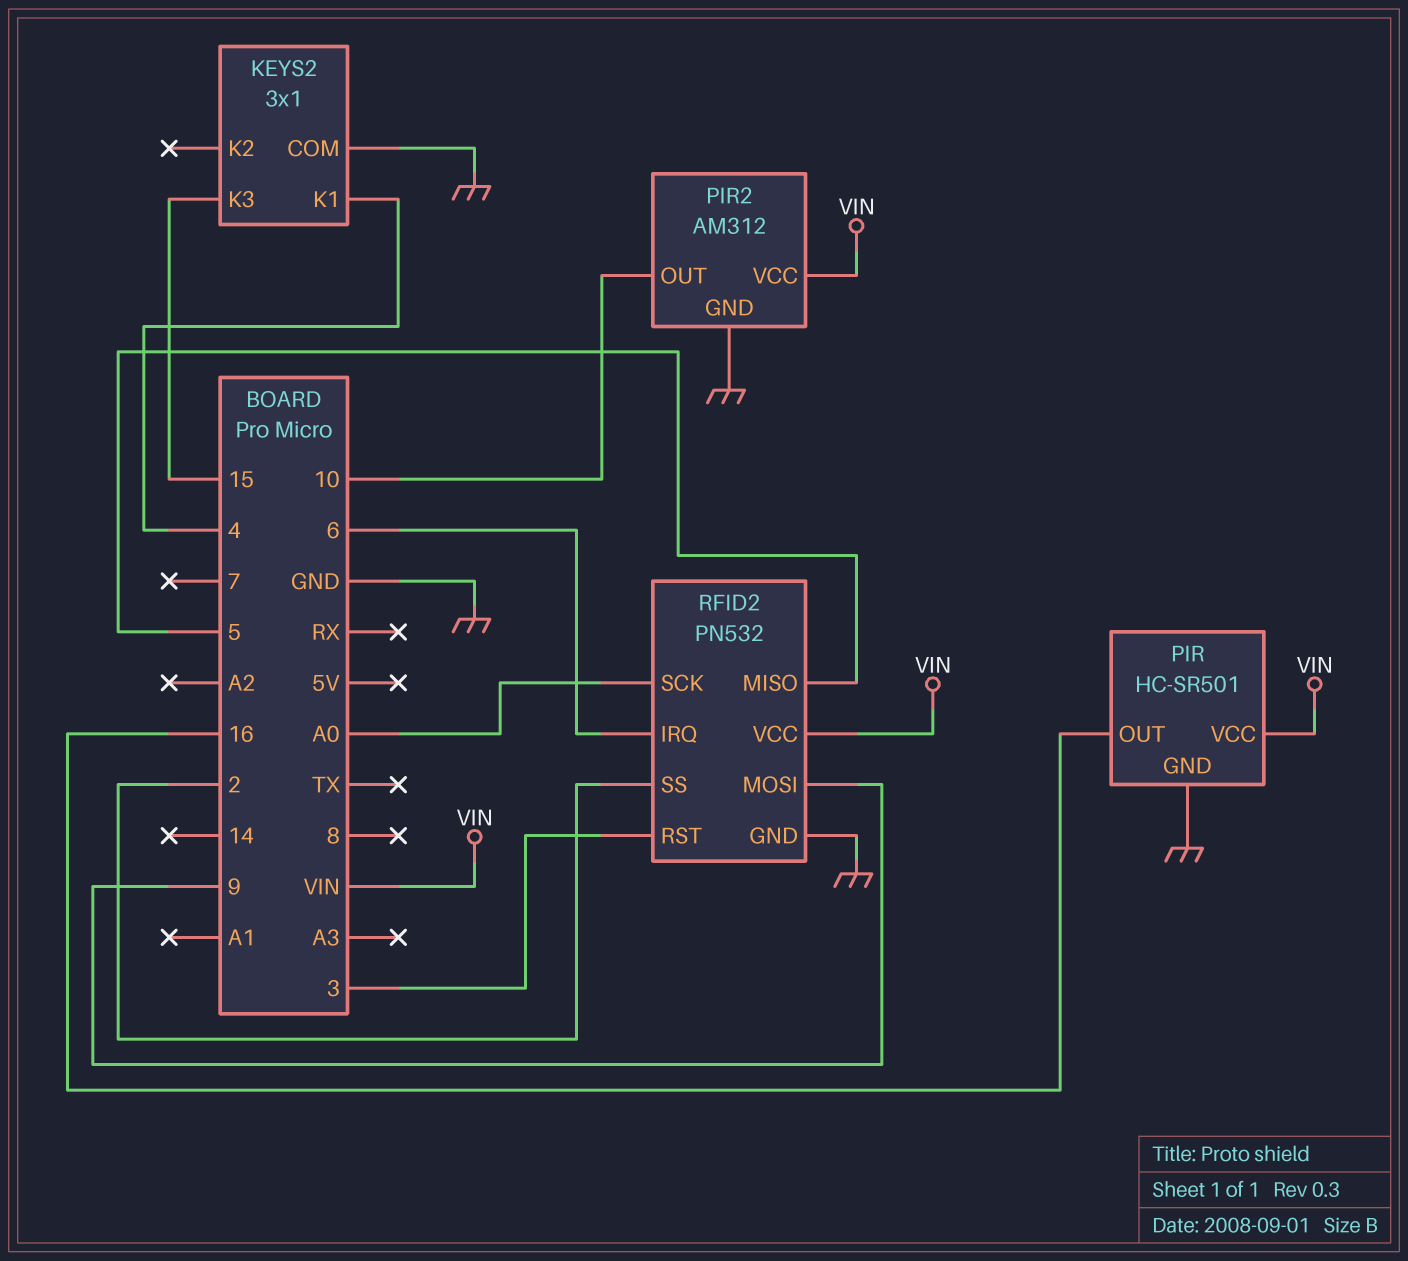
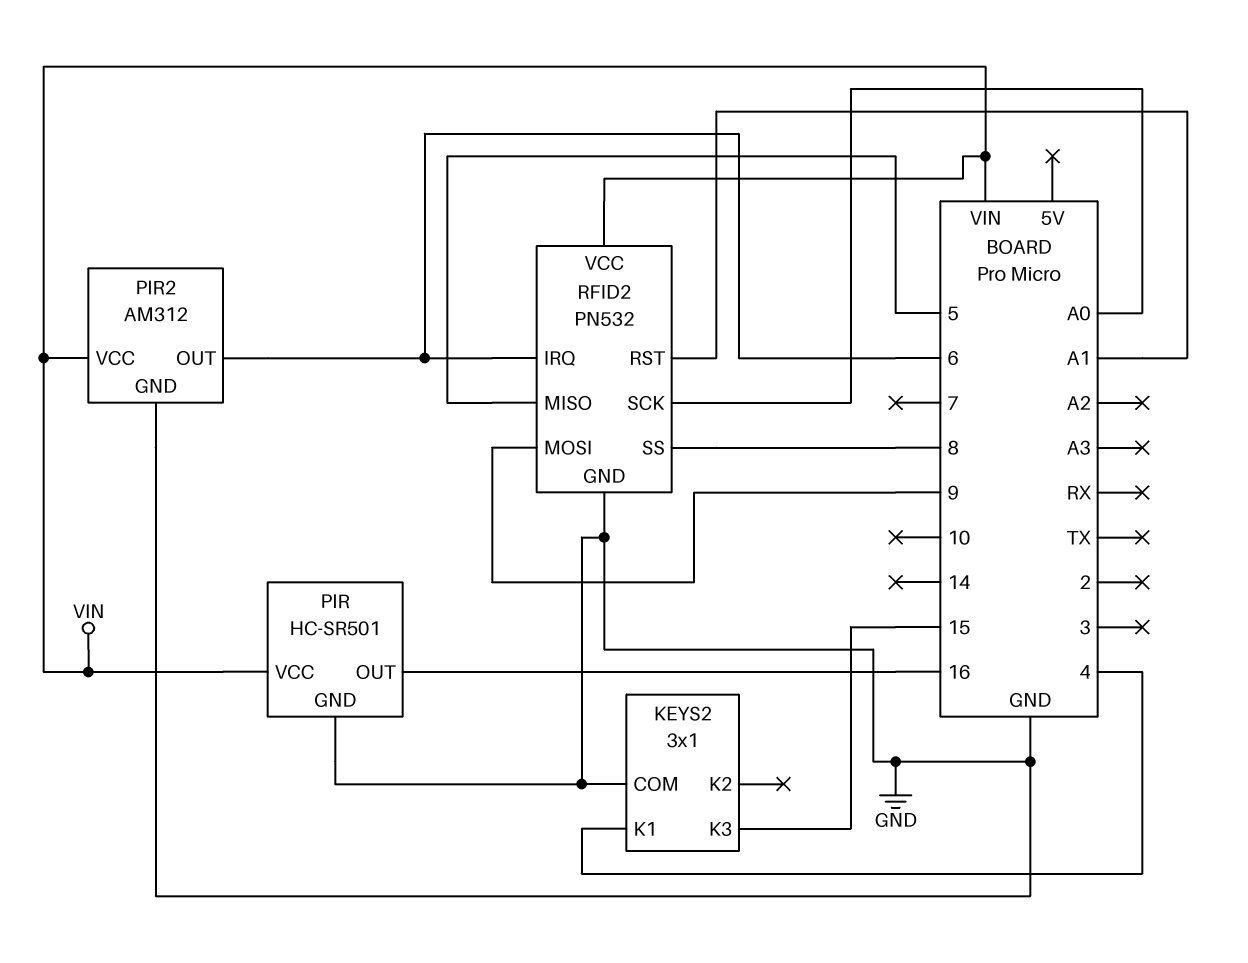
PIR2 pin OUT: 10 -> 6
RFID2 pin RST: 3 -> A1
RFID2 pin SS: 2 -> 8

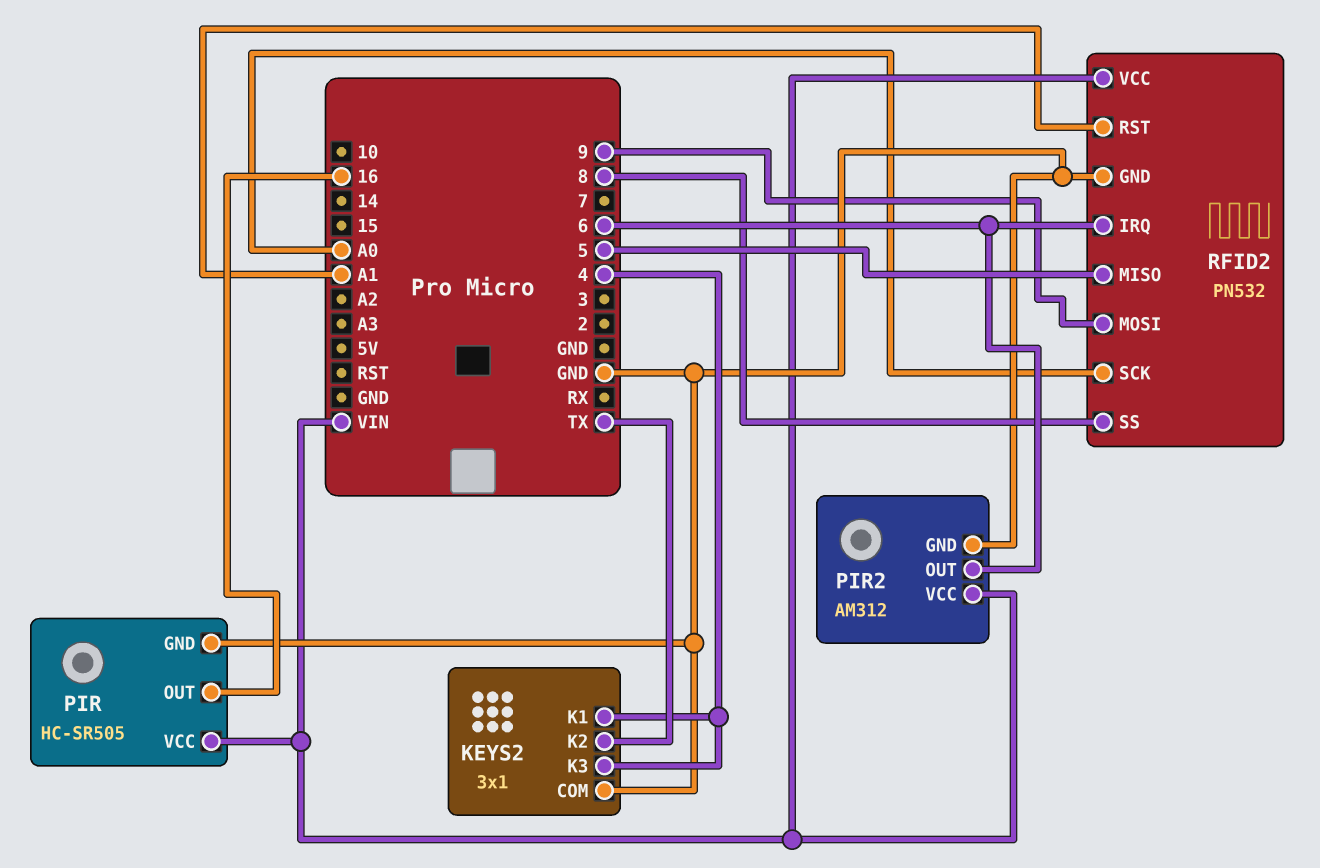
KEYS2 pin K2: none -> TX
KEYS2 pin K3: 15 -> 4
PIR: HC-SR501 -> HC-SR505

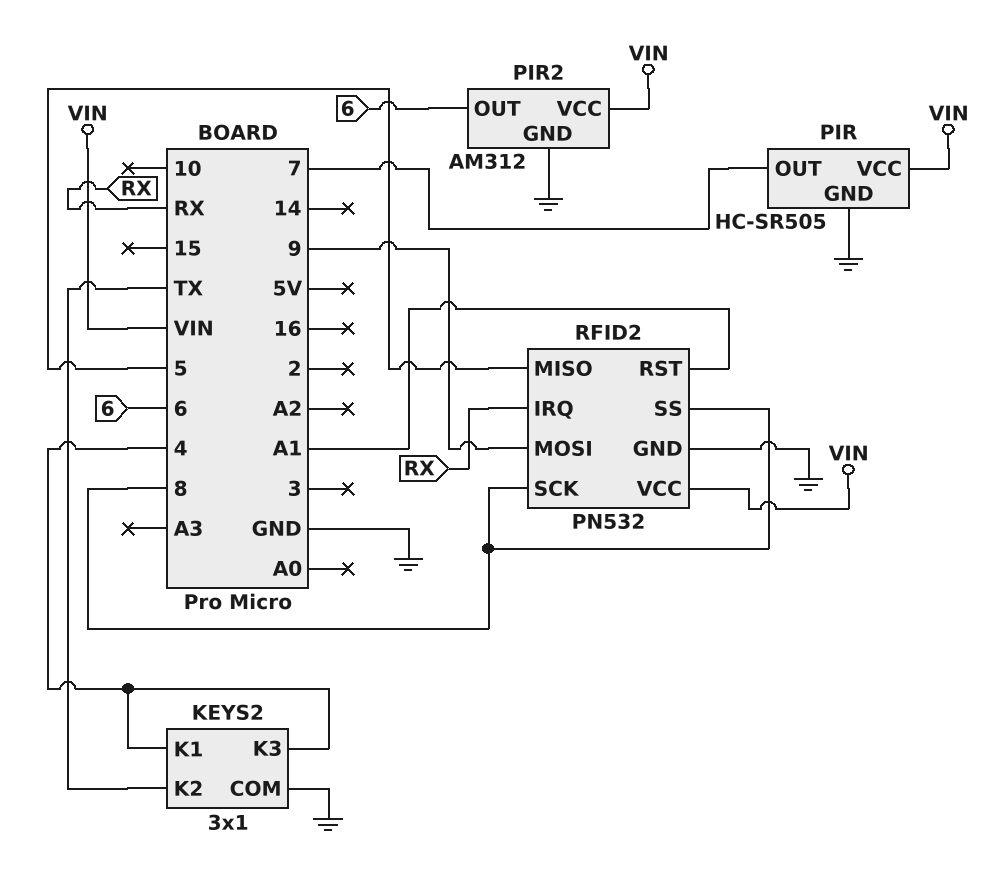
PIR pin OUT: 16 -> 7
RFID2 pin IRQ: 6 -> RX
RFID2 pin SCK: A0 -> 8

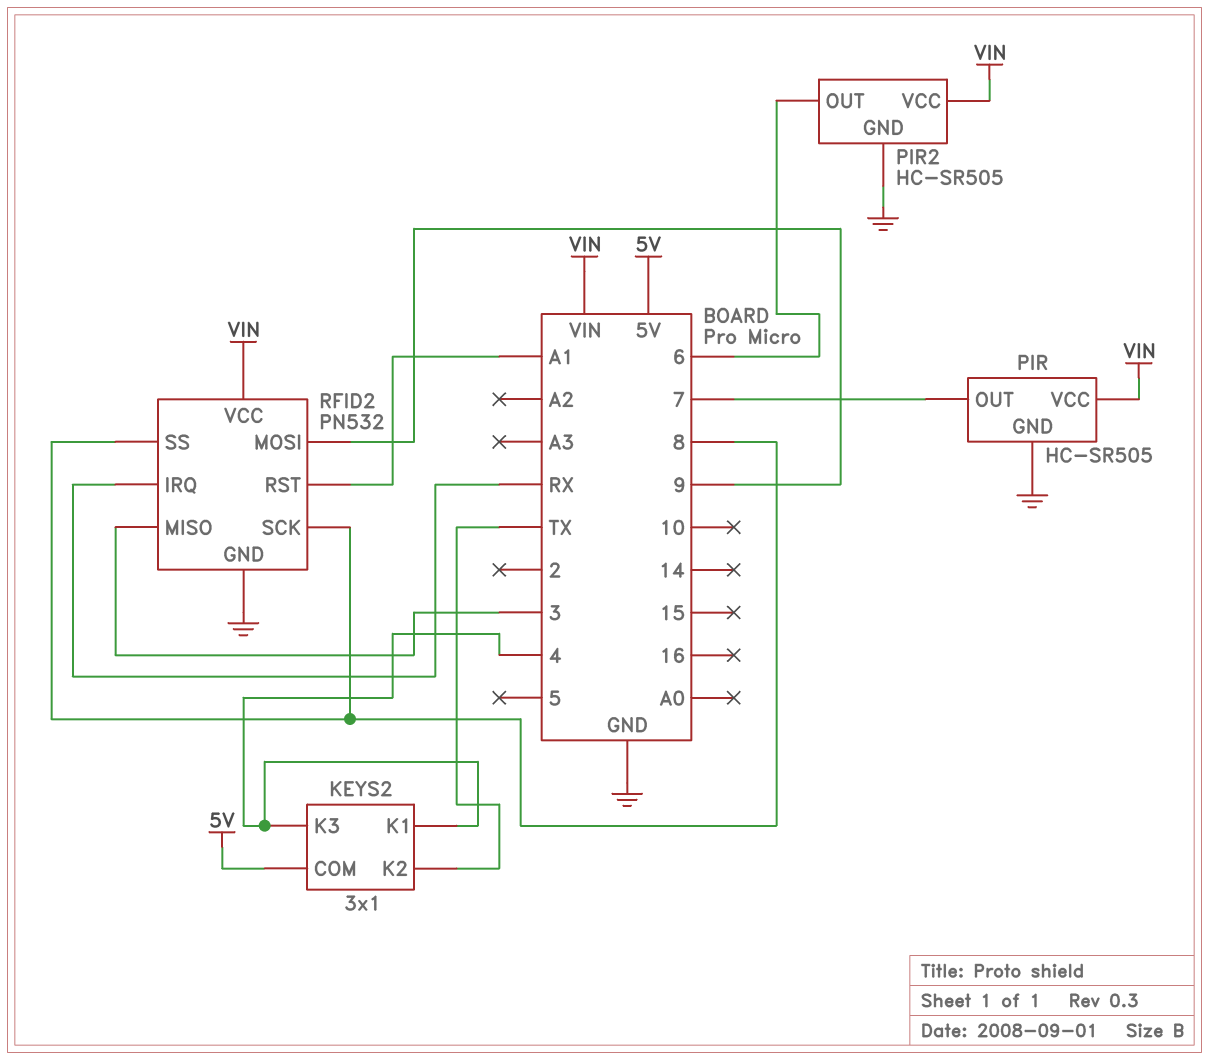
KEYS2 pin COM: GND -> 5V
PIR2: AM312 -> HC-SR505
RFID2 pin MISO: 5 -> 3

